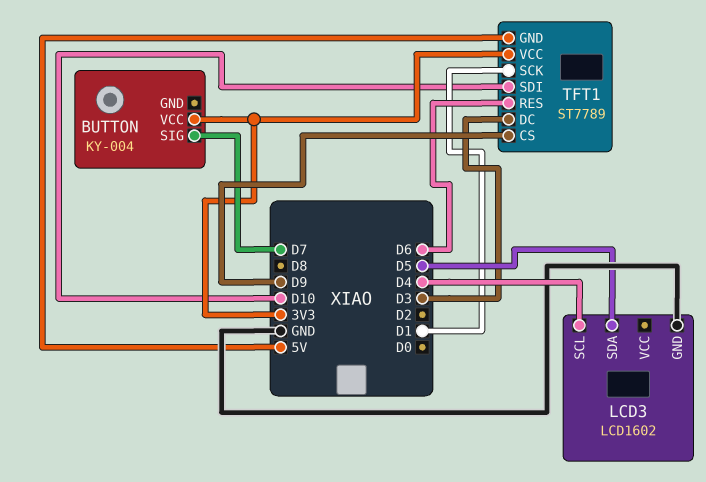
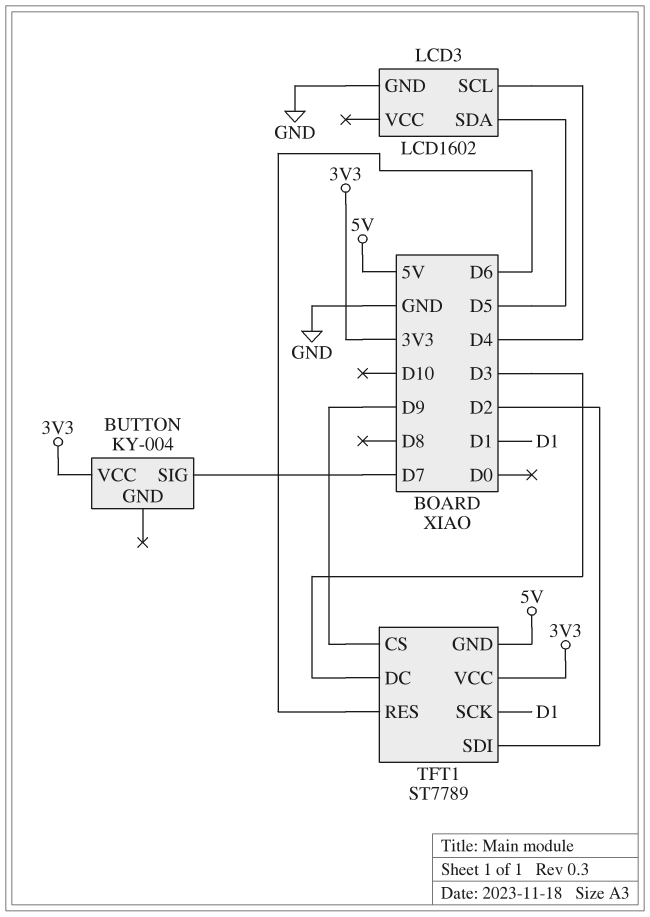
TFT1 pin SDI: D10 -> D2

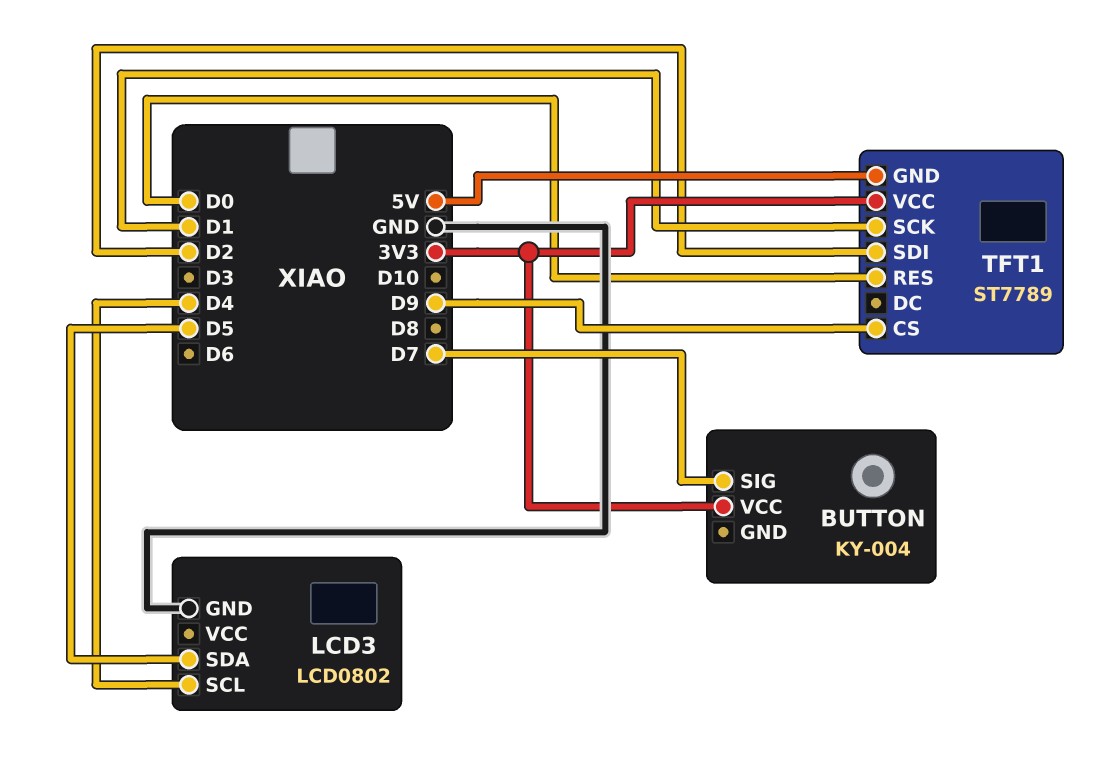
LCD3: LCD1602 -> LCD0802
TFT1 pin DC: D3 -> none
TFT1 pin RES: D6 -> D0

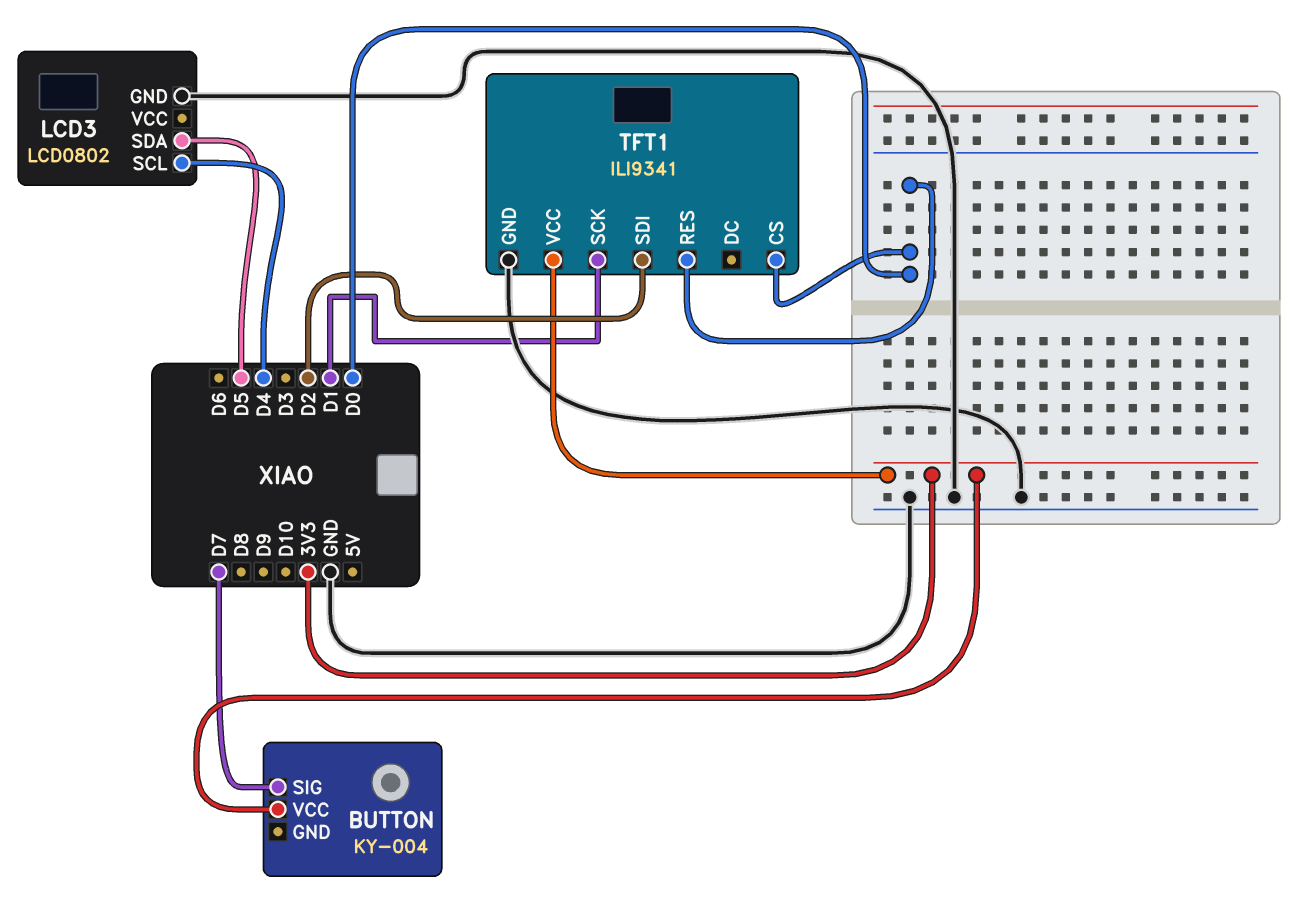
TFT1: ST7789 -> ILI9341
TFT1 pin CS: D9 -> D0
TFT1 pin GND: 5V -> GND

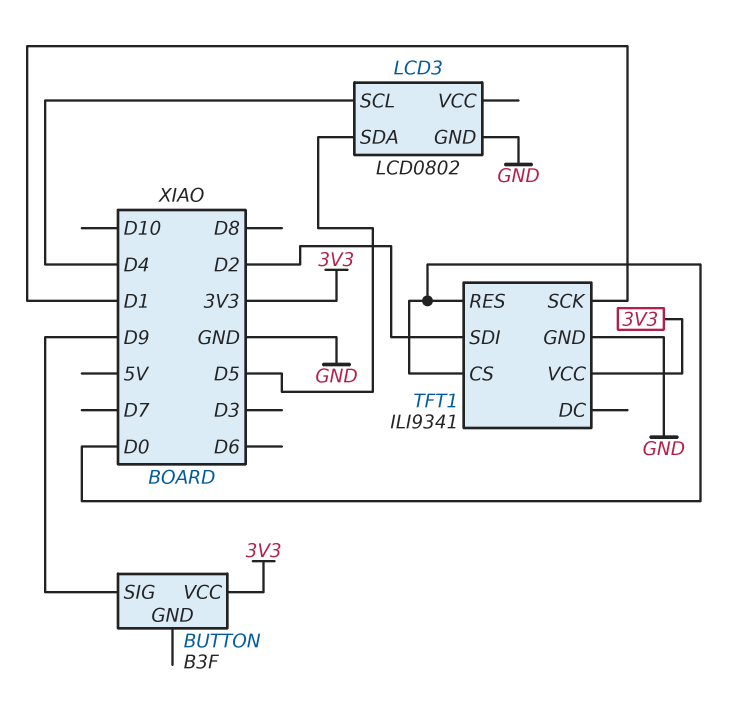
BUTTON: KY-004 -> B3F
BUTTON pin SIG: D7 -> D9

